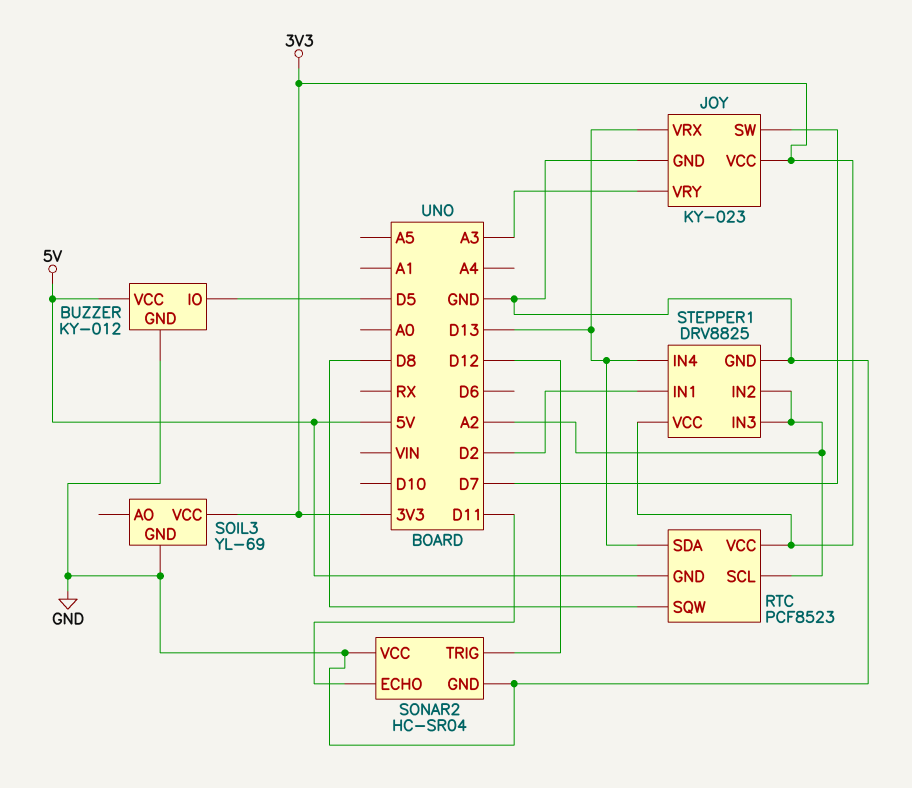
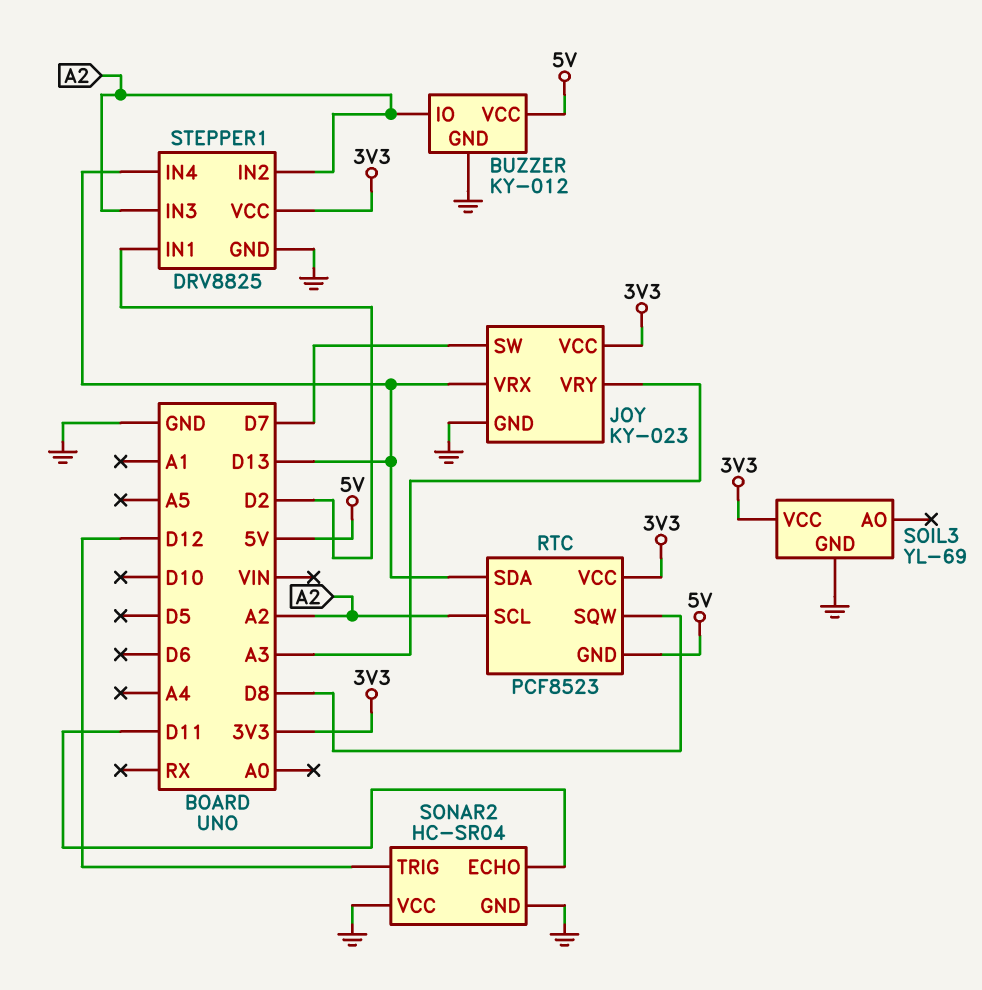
BUZZER pin IO: D5 -> A2

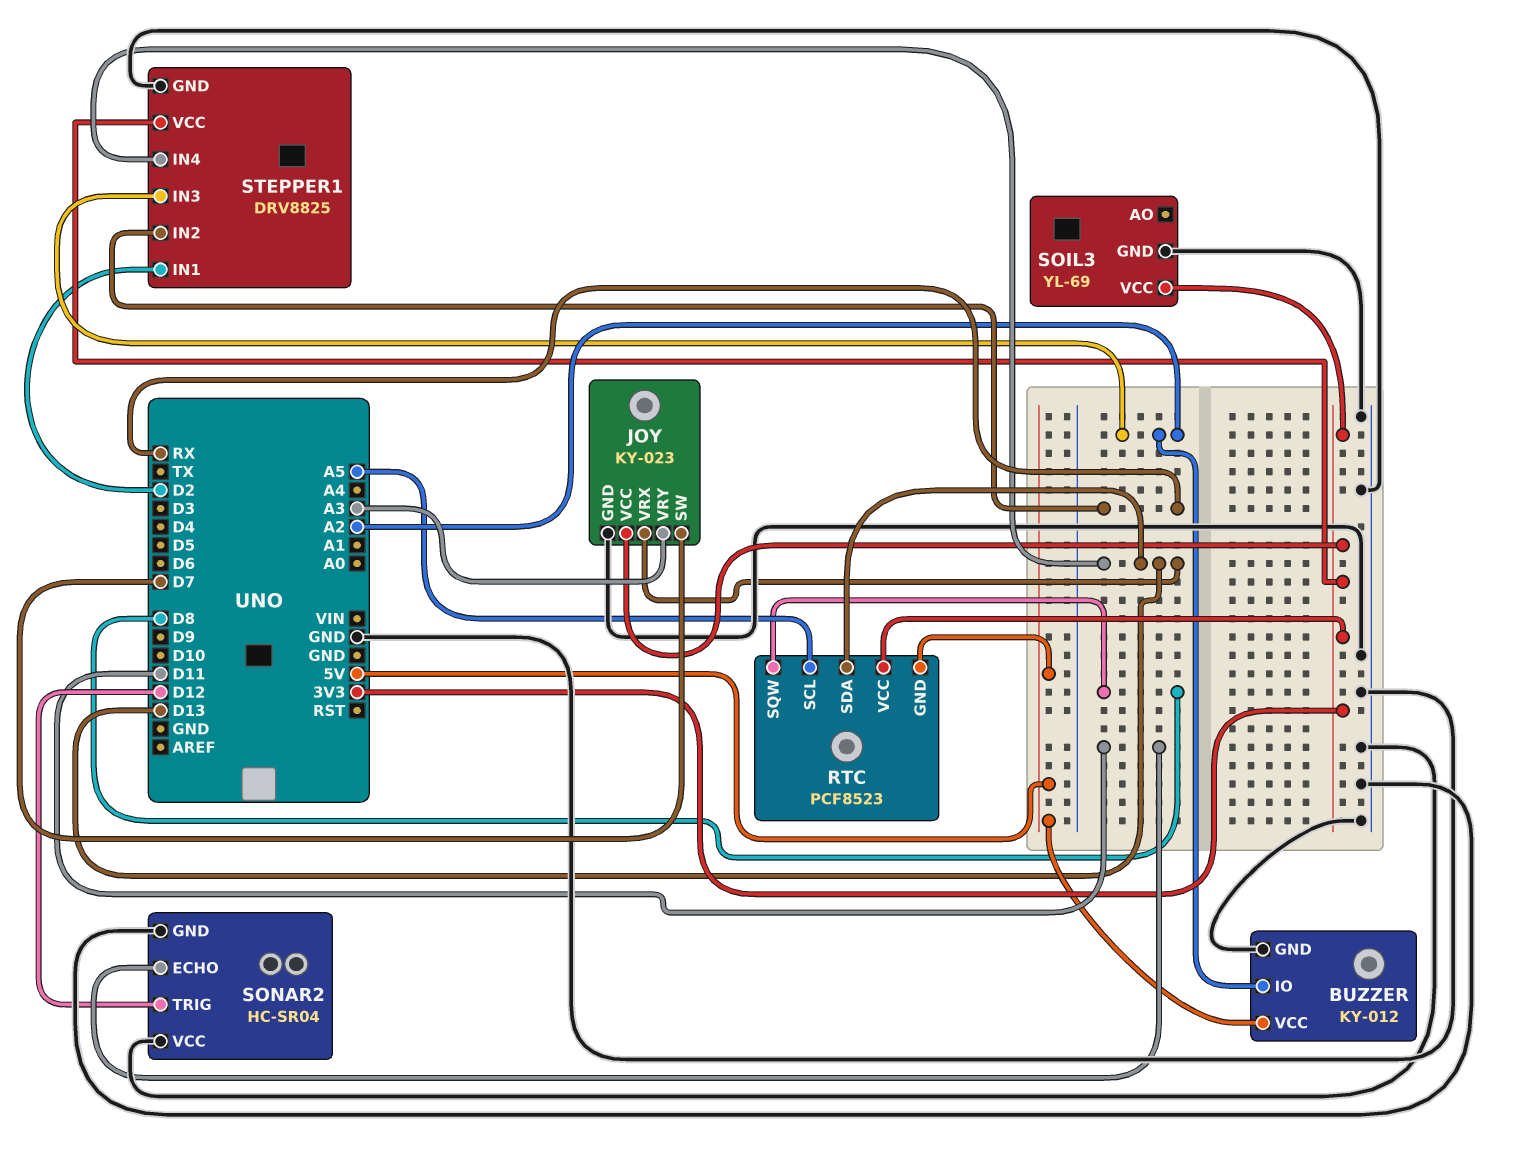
RTC pin SCL: A2 -> A5
STEPPER1 pin IN2: A2 -> RX

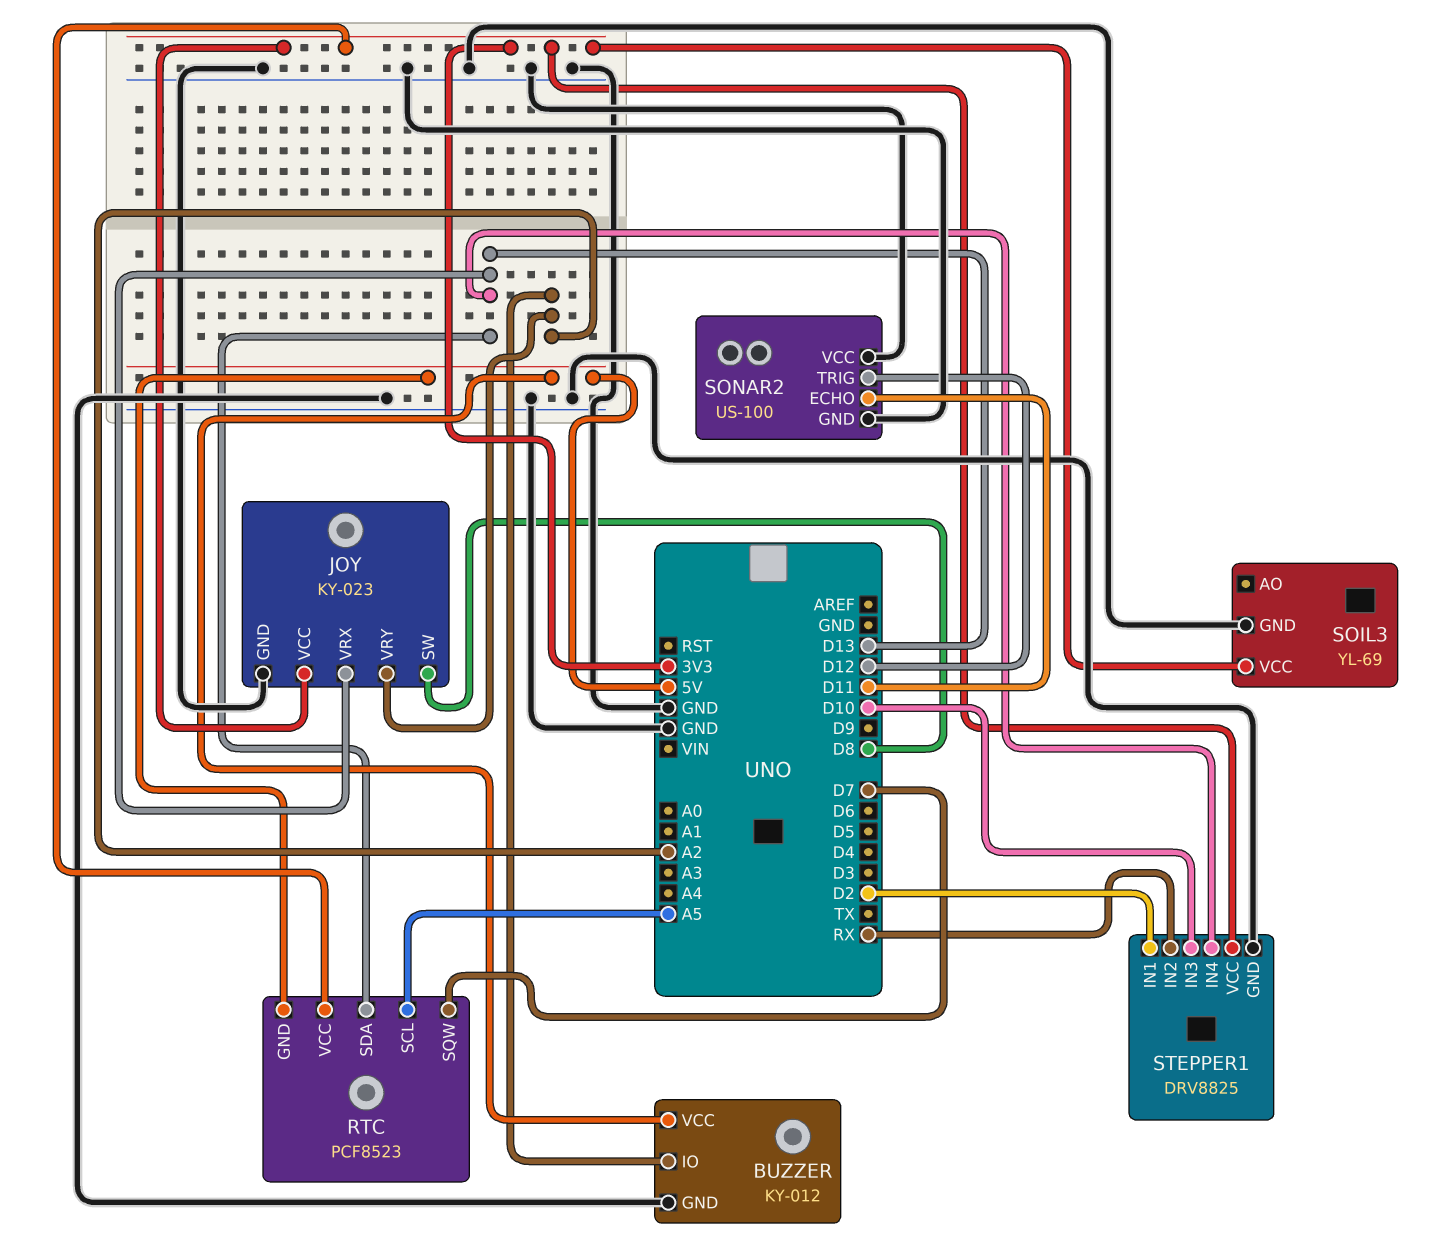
JOY pin SW: D7 -> D8
JOY pin VRY: A3 -> A2
RTC pin SQW: D8 -> D7
SONAR2: HC-SR04 -> US-100
STEPPER1 pin IN3: A2 -> D10

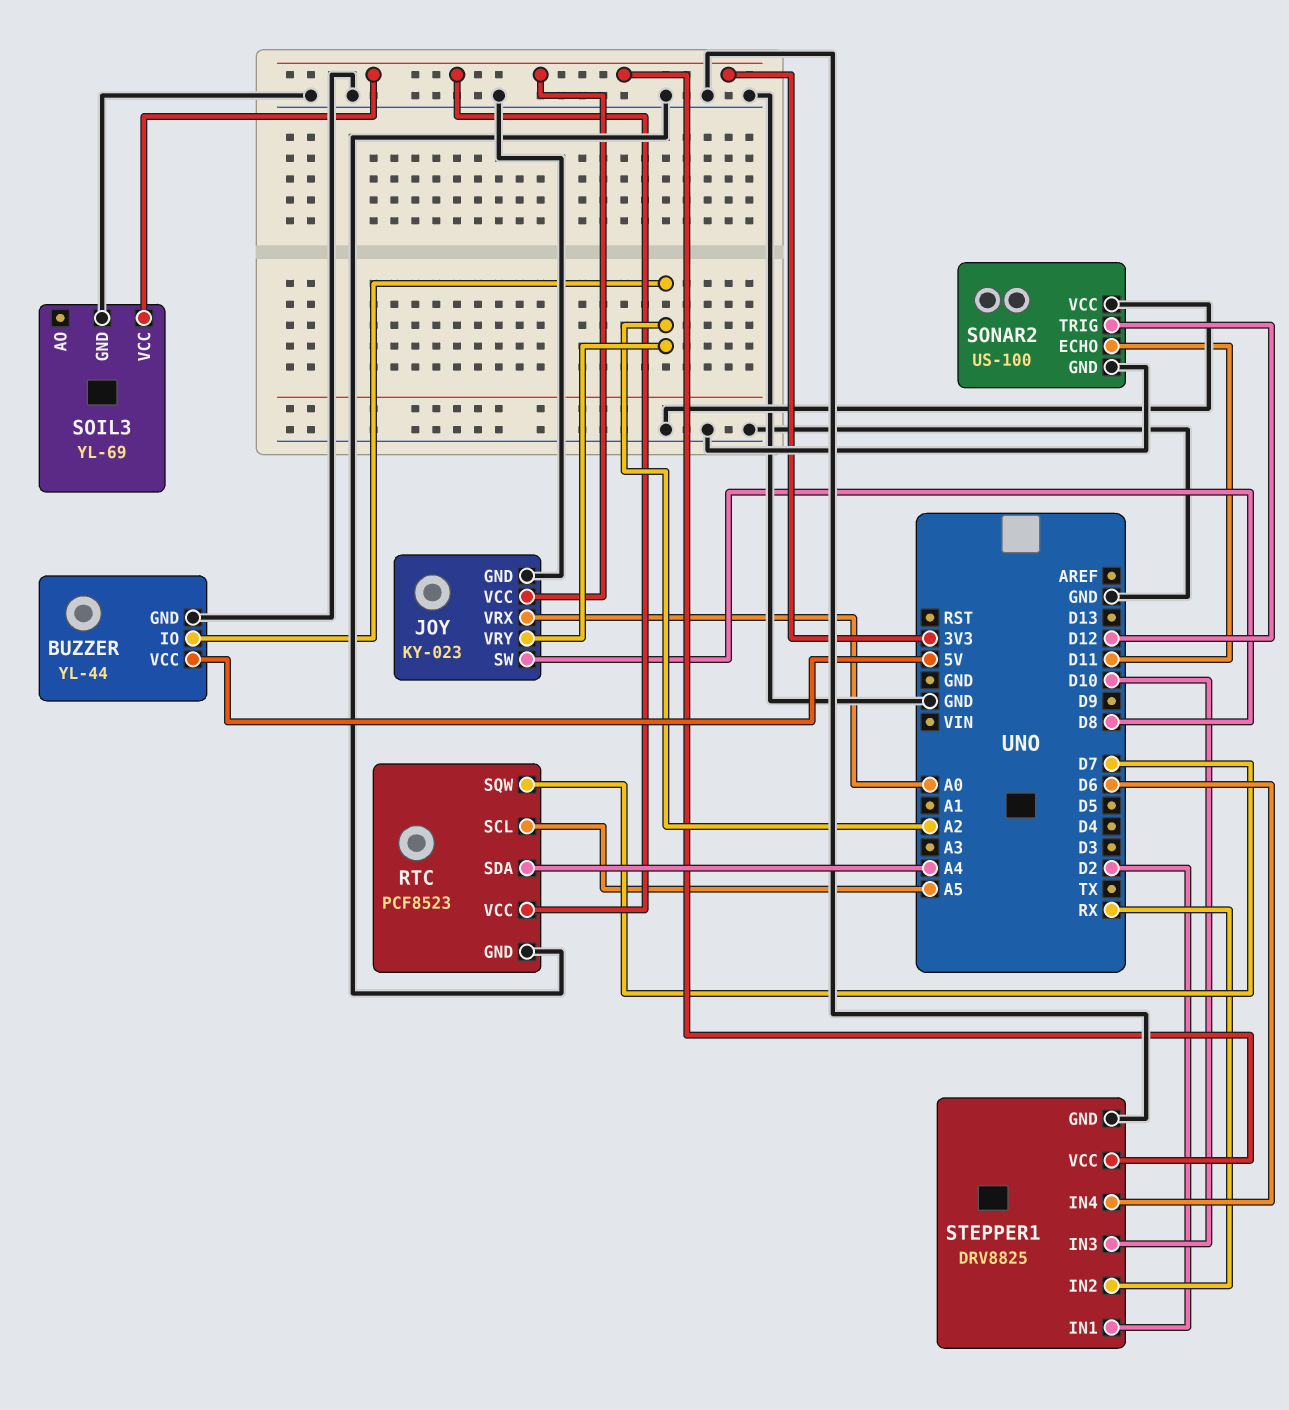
BUZZER: KY-012 -> YL-44
JOY pin VRX: D13 -> A0
RTC pin GND: 5V -> GND
RTC pin SDA: D13 -> A4
STEPPER1 pin IN4: D13 -> D6

